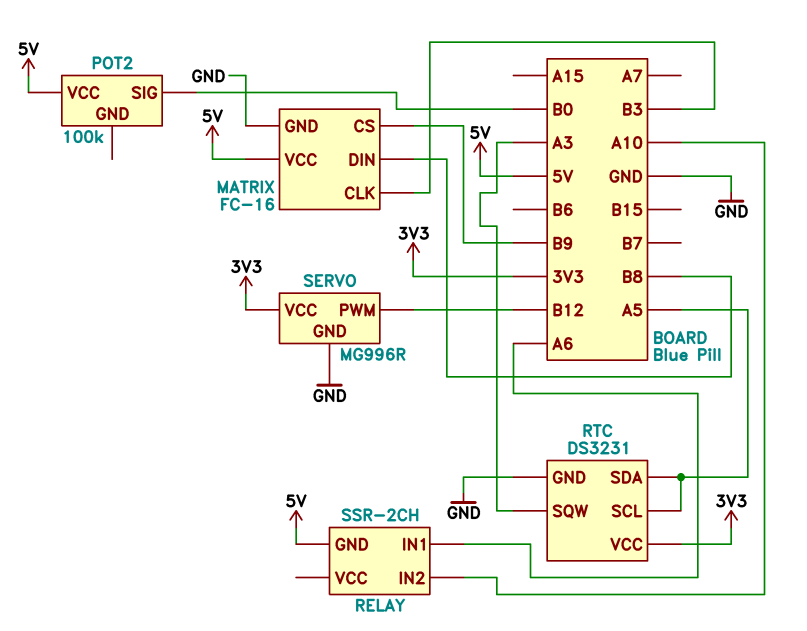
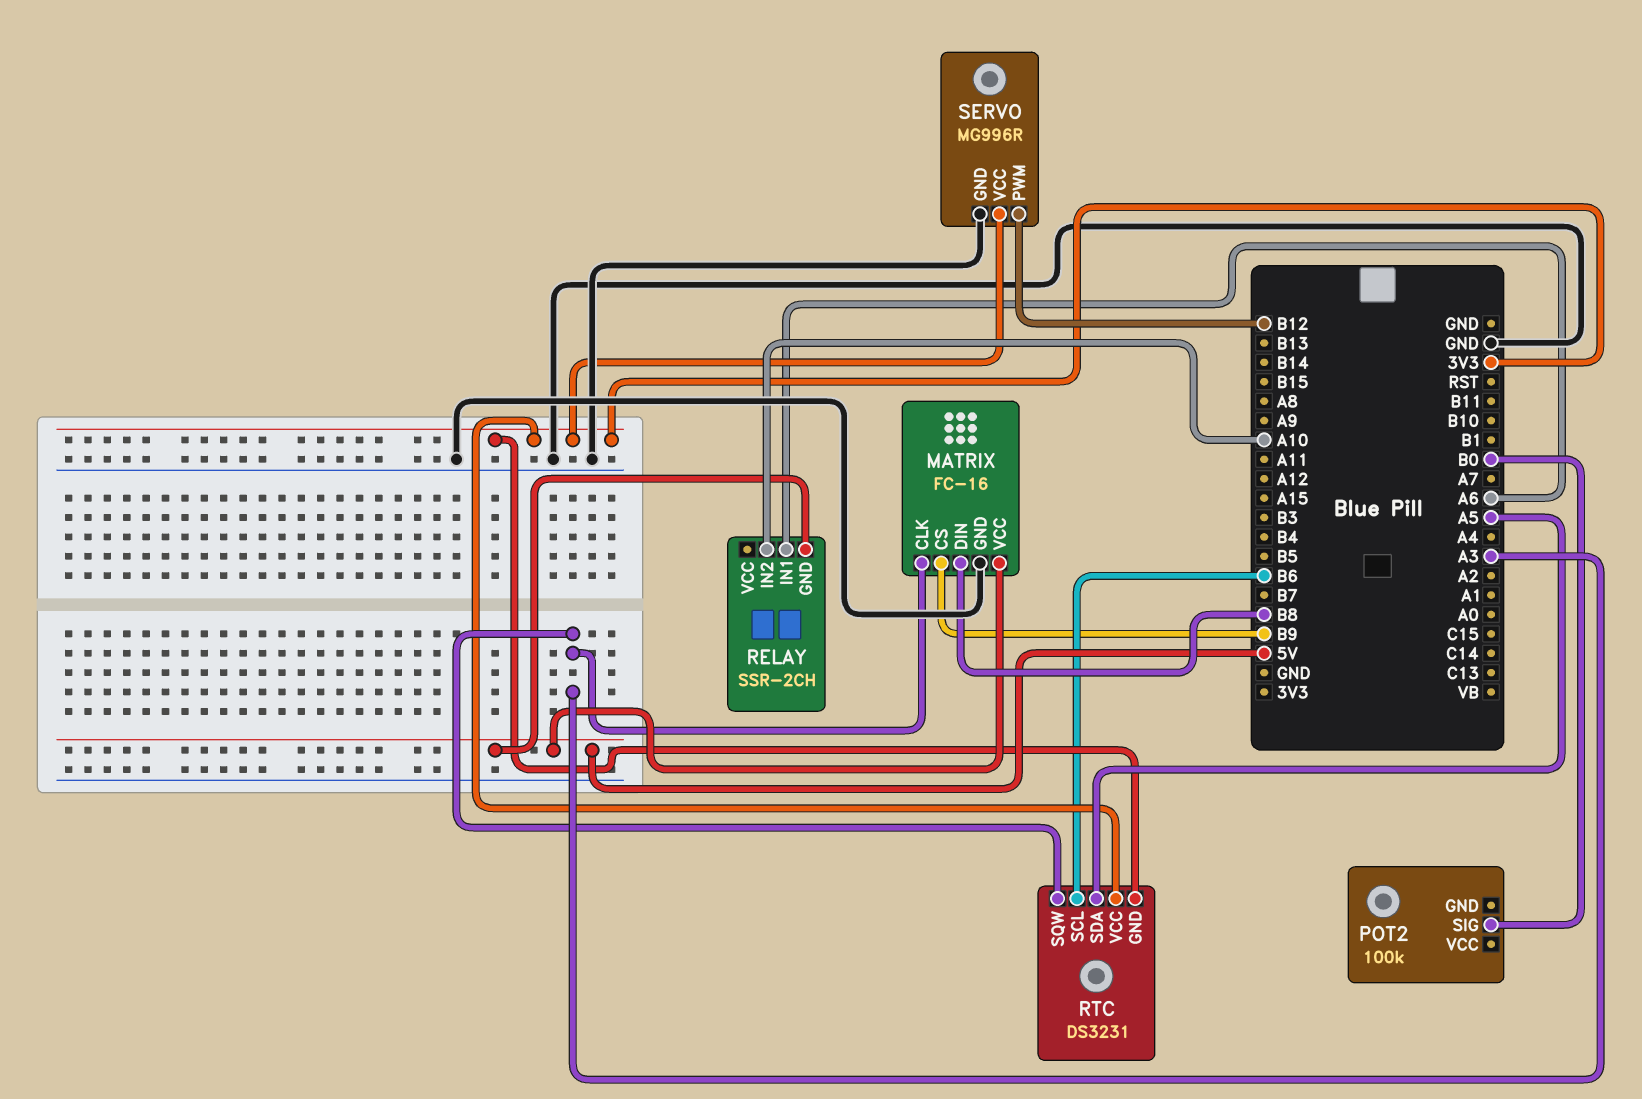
MATRIX pin CLK: B3 -> A3
POT2 pin VCC: 5V -> none
RTC pin GND: GND -> 3V3
RTC pin SCL: A5 -> B6

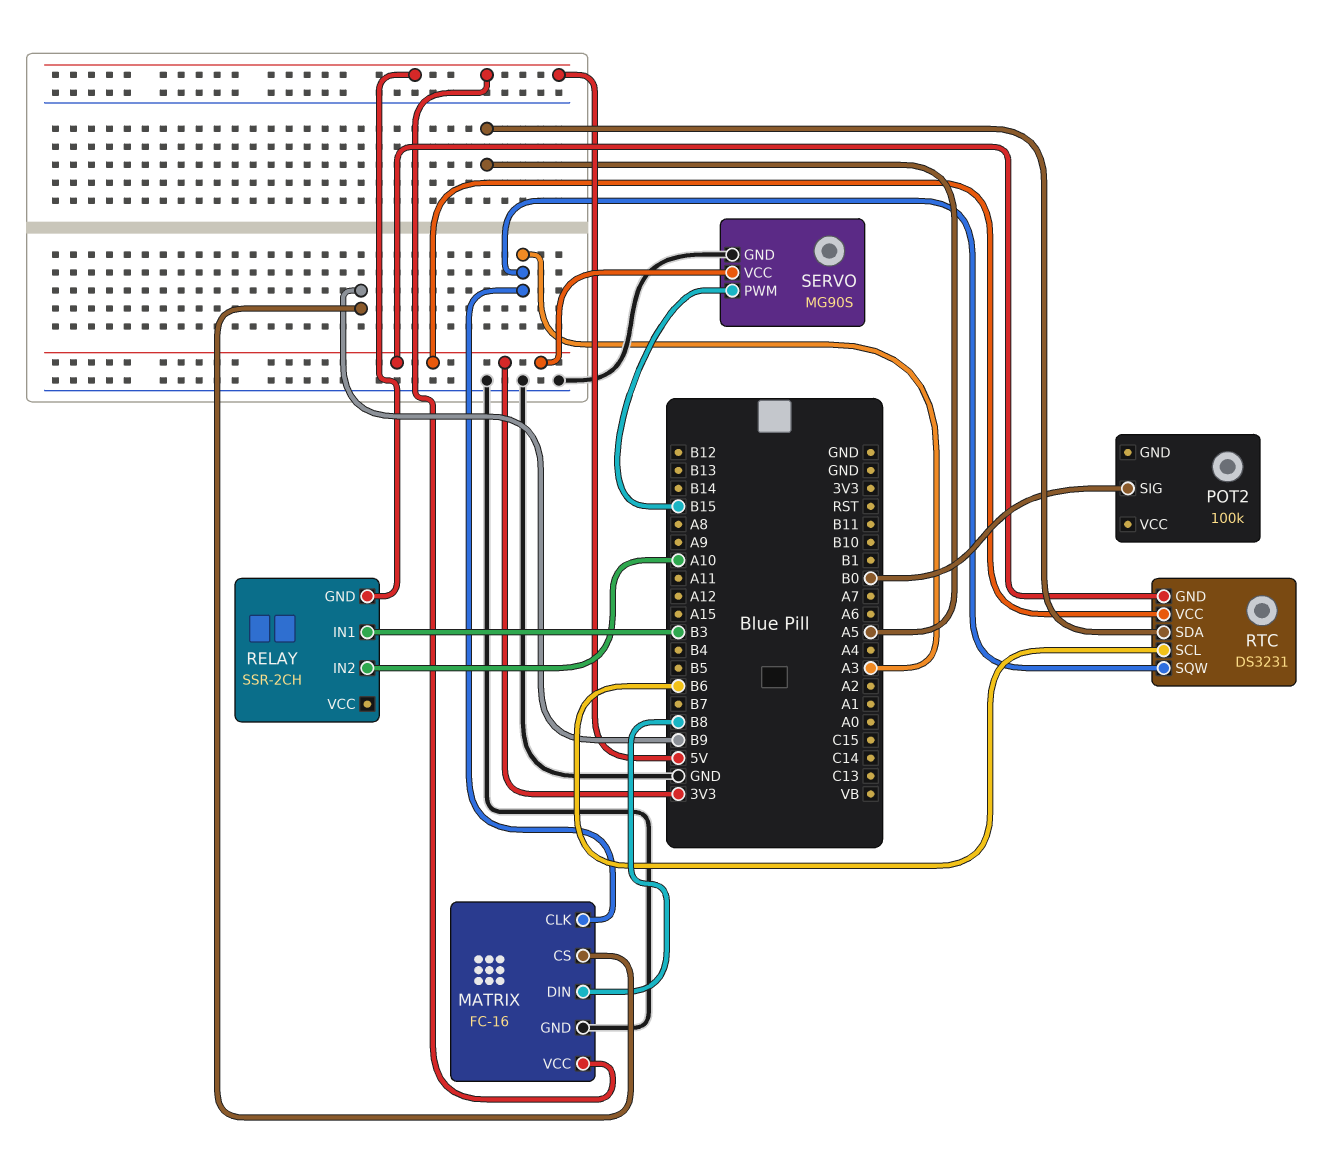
RELAY pin IN1: A6 -> B3
SERVO: MG996R -> MG90S
SERVO pin PWM: B12 -> B15

